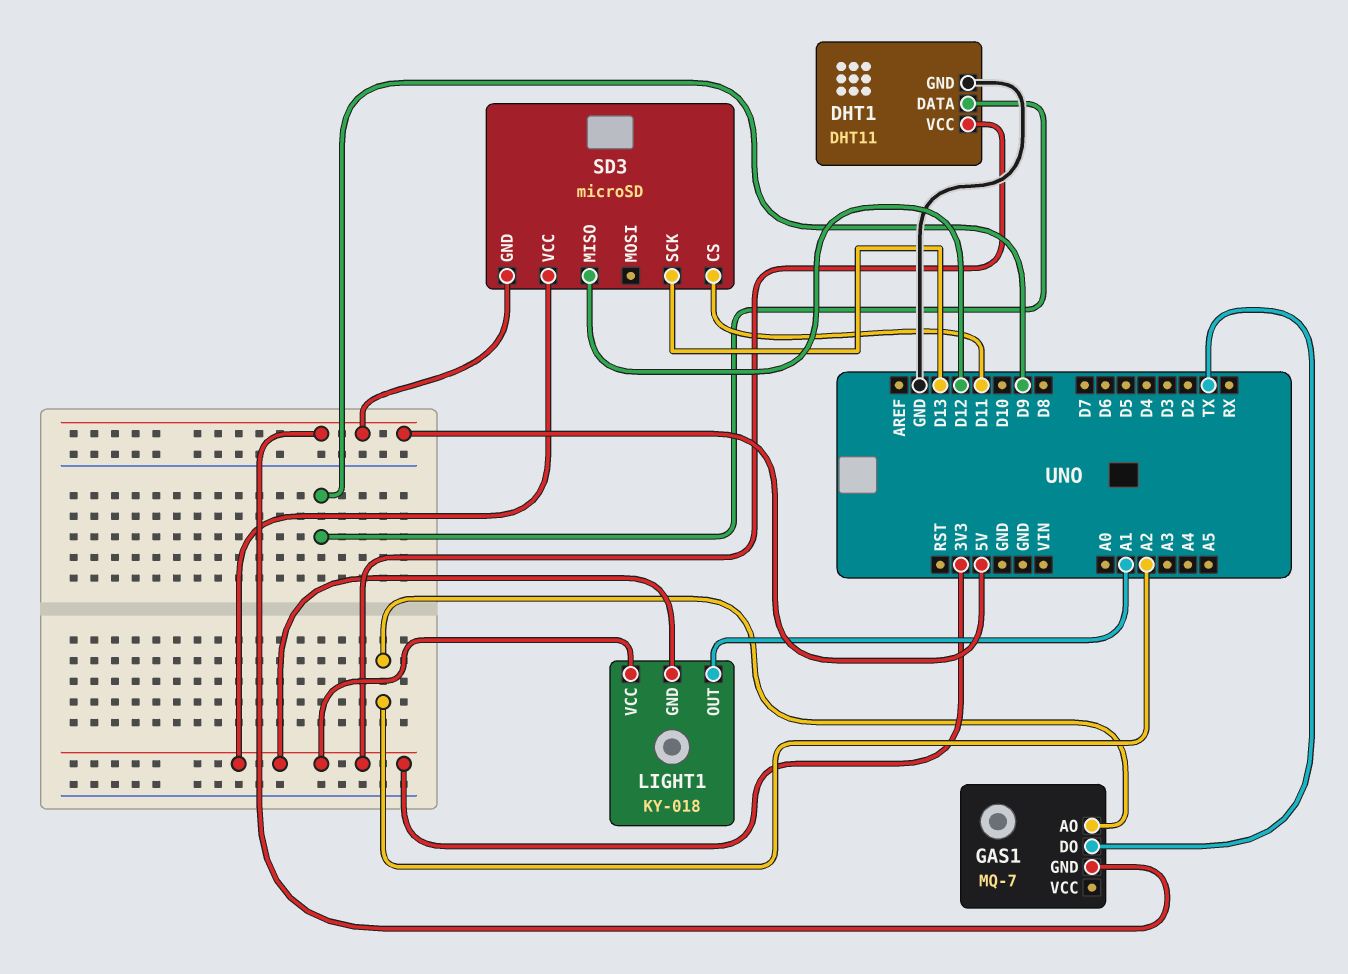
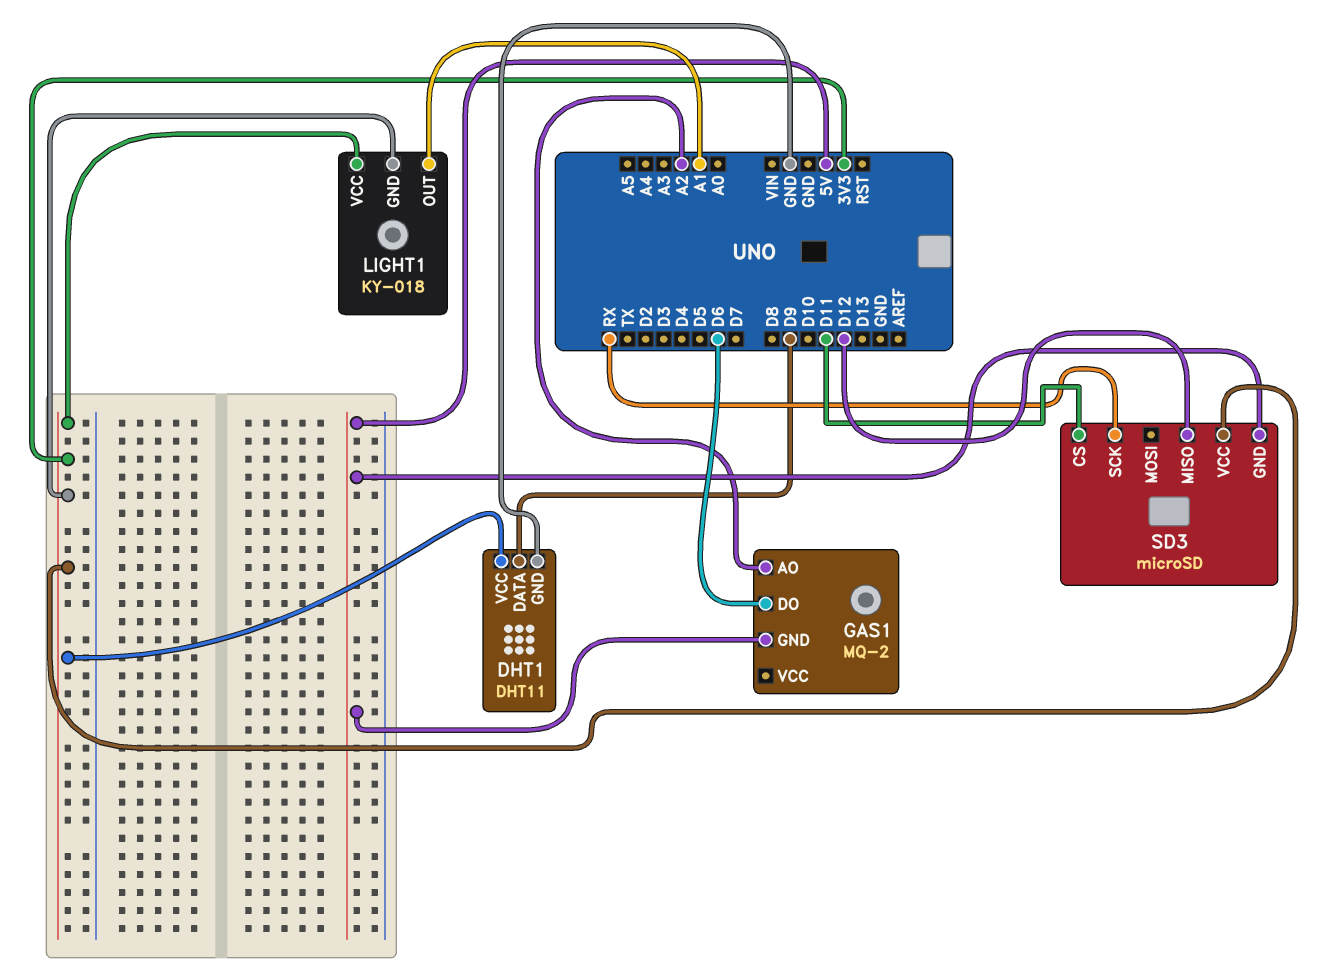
GAS1: MQ-7 -> MQ-2
GAS1 pin DO: TX -> D6
SD3 pin SCK: D13 -> RX

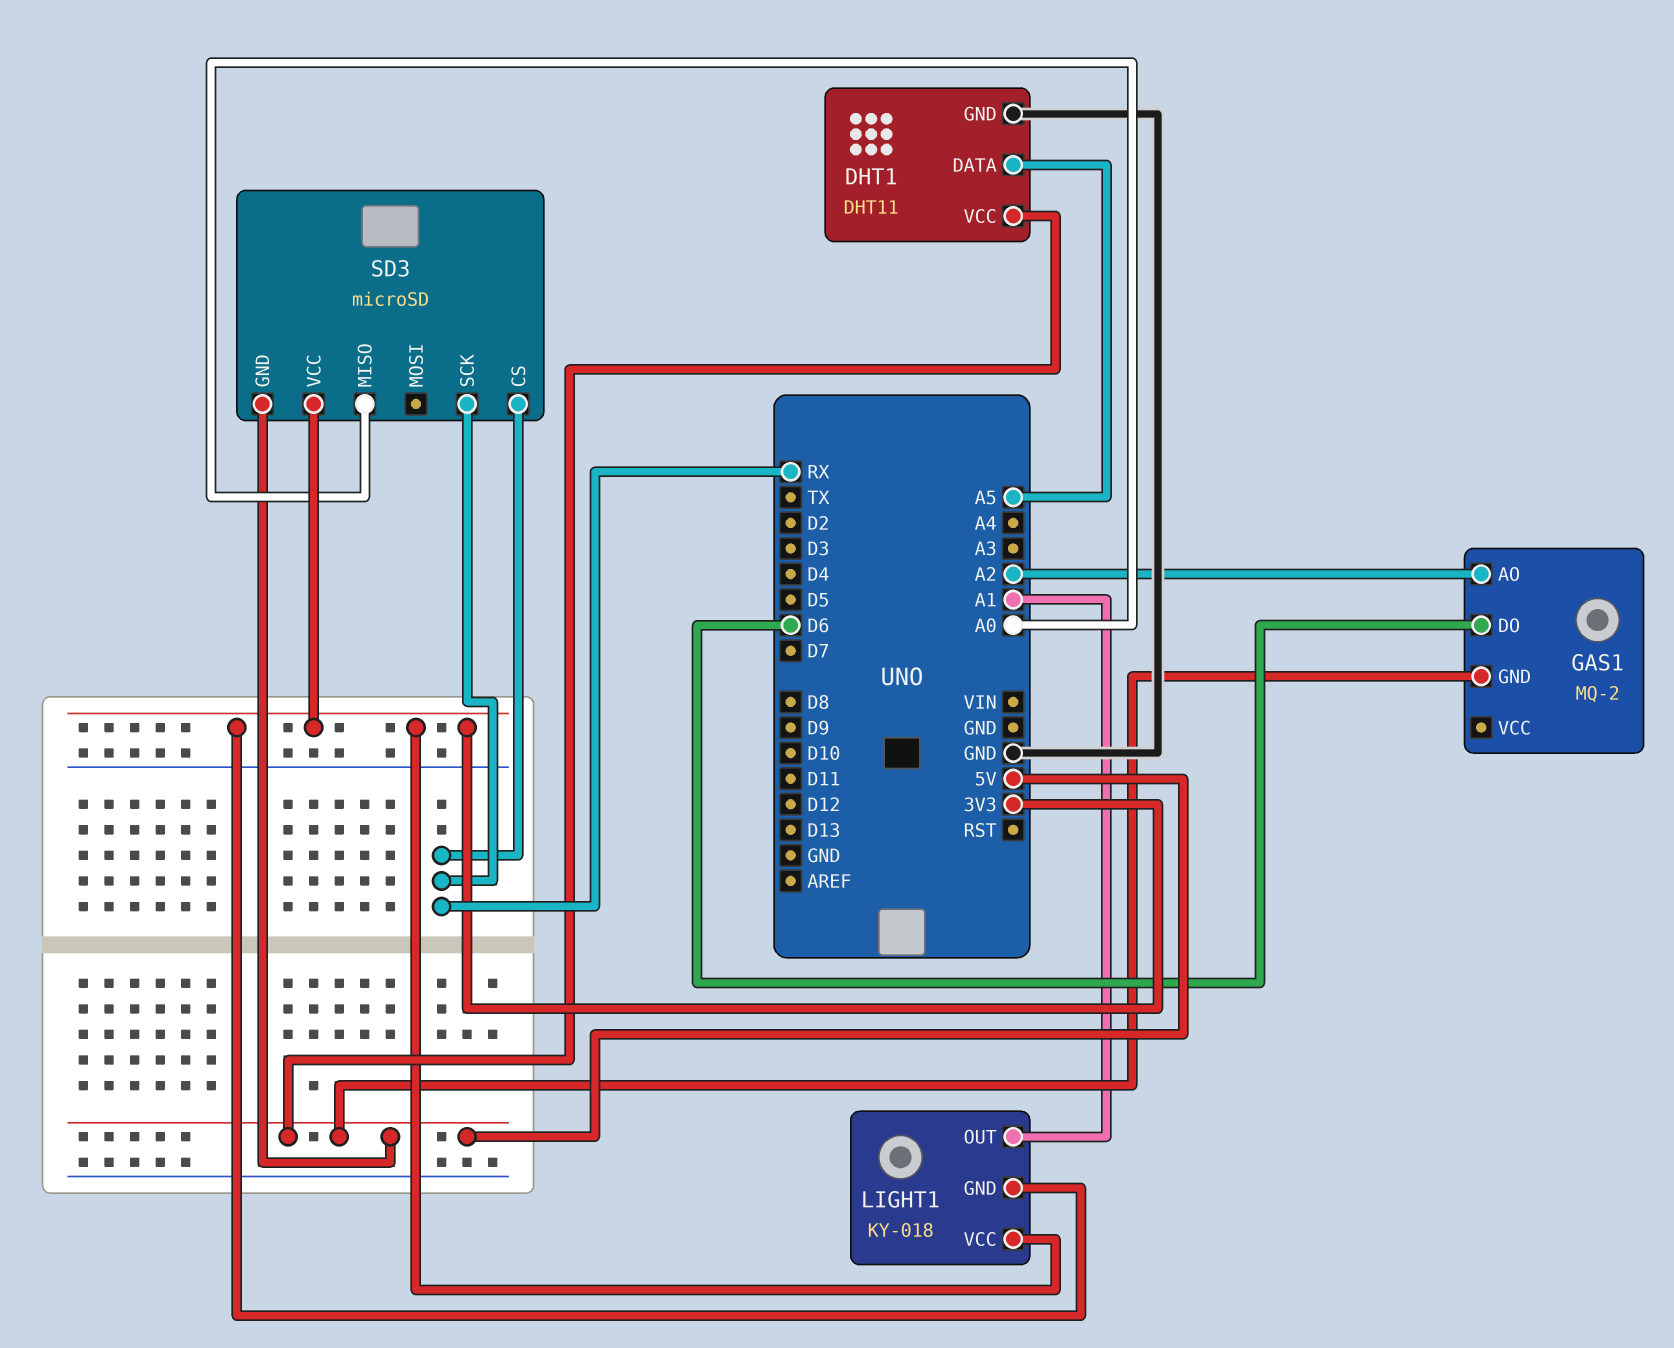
DHT1 pin DATA: D9 -> A5
DHT1 pin VCC: 3V3 -> 5V
SD3 pin CS: D11 -> RX
SD3 pin MISO: D12 -> A0

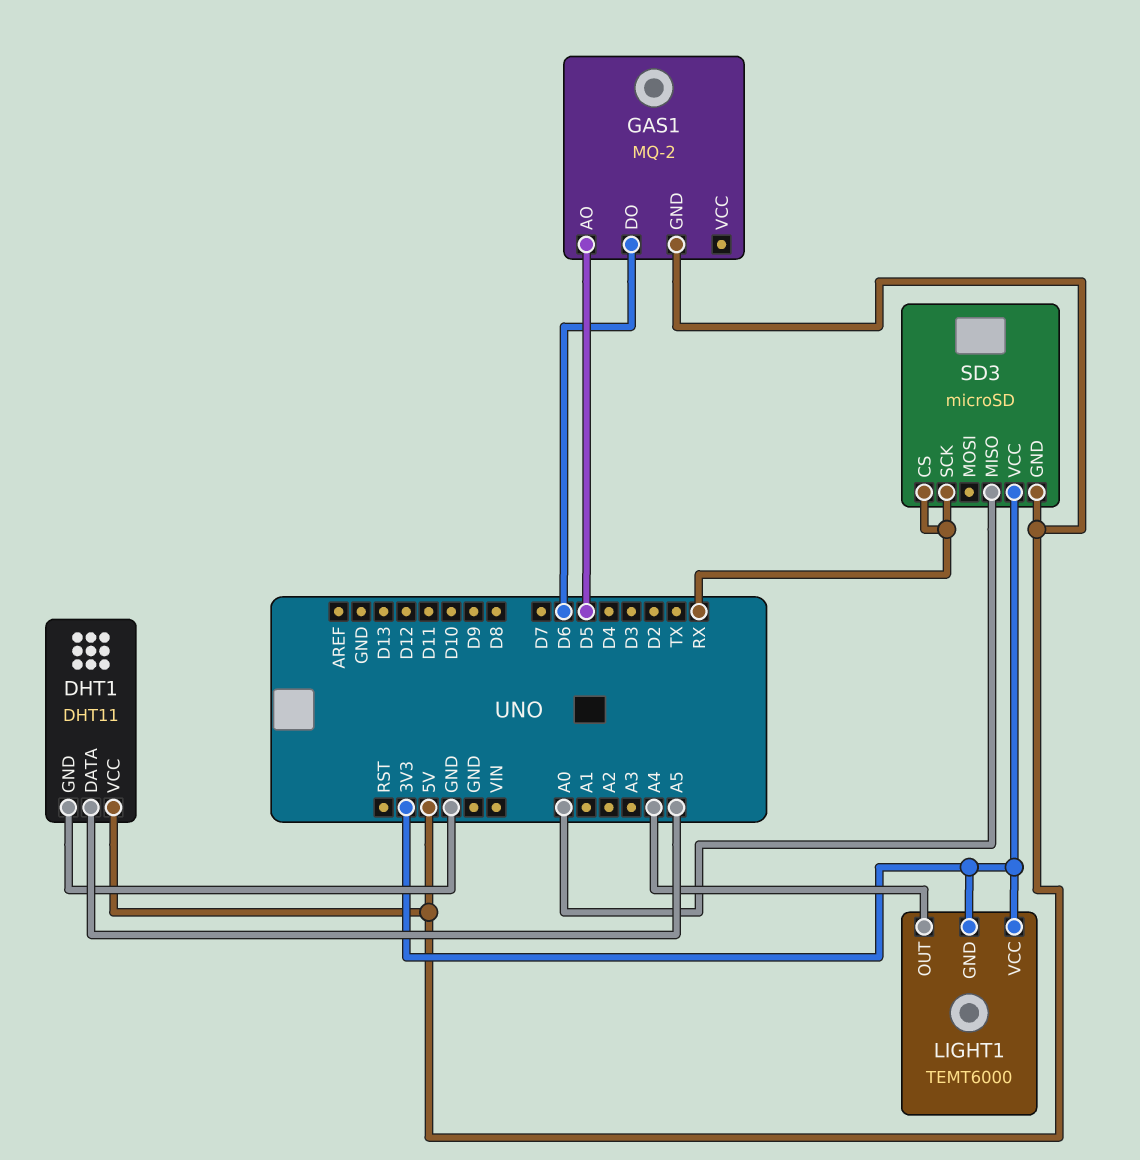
GAS1 pin AO: A2 -> D5
LIGHT1: KY-018 -> TEMT6000
LIGHT1 pin OUT: A1 -> A4

